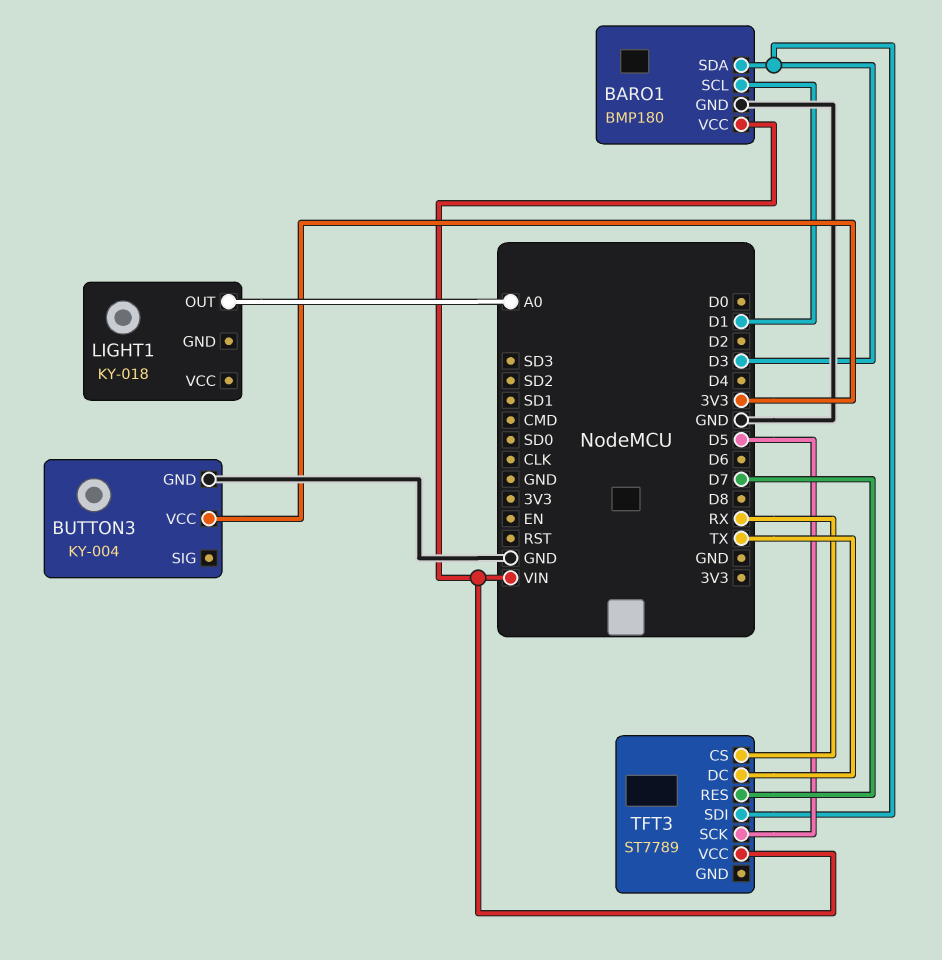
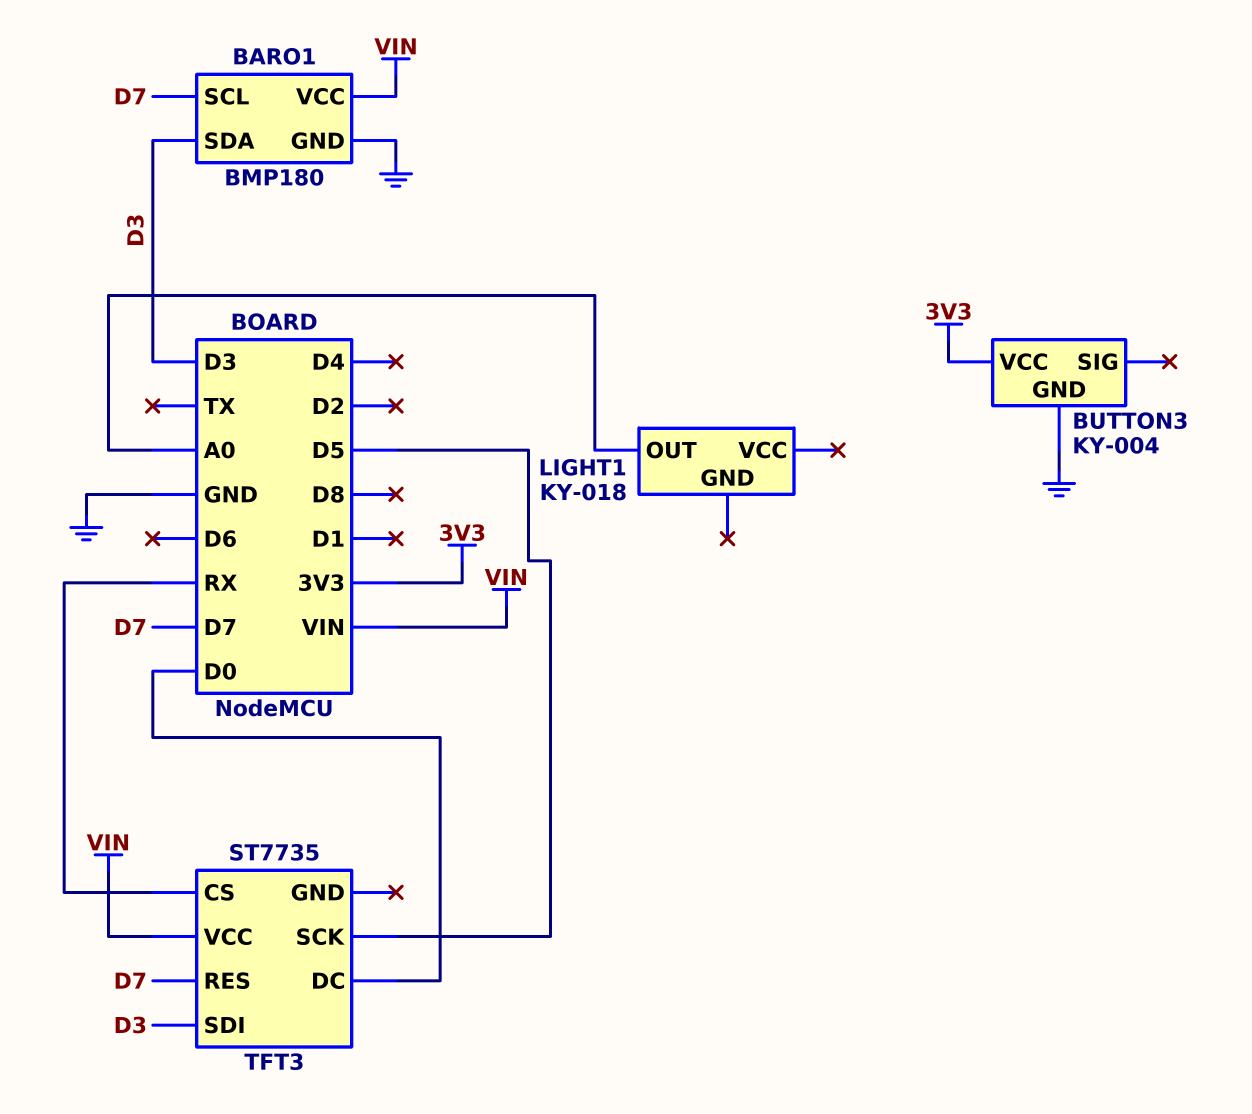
BARO1 pin SCL: D1 -> D7
TFT3: ST7789 -> ST7735
TFT3 pin DC: TX -> D0

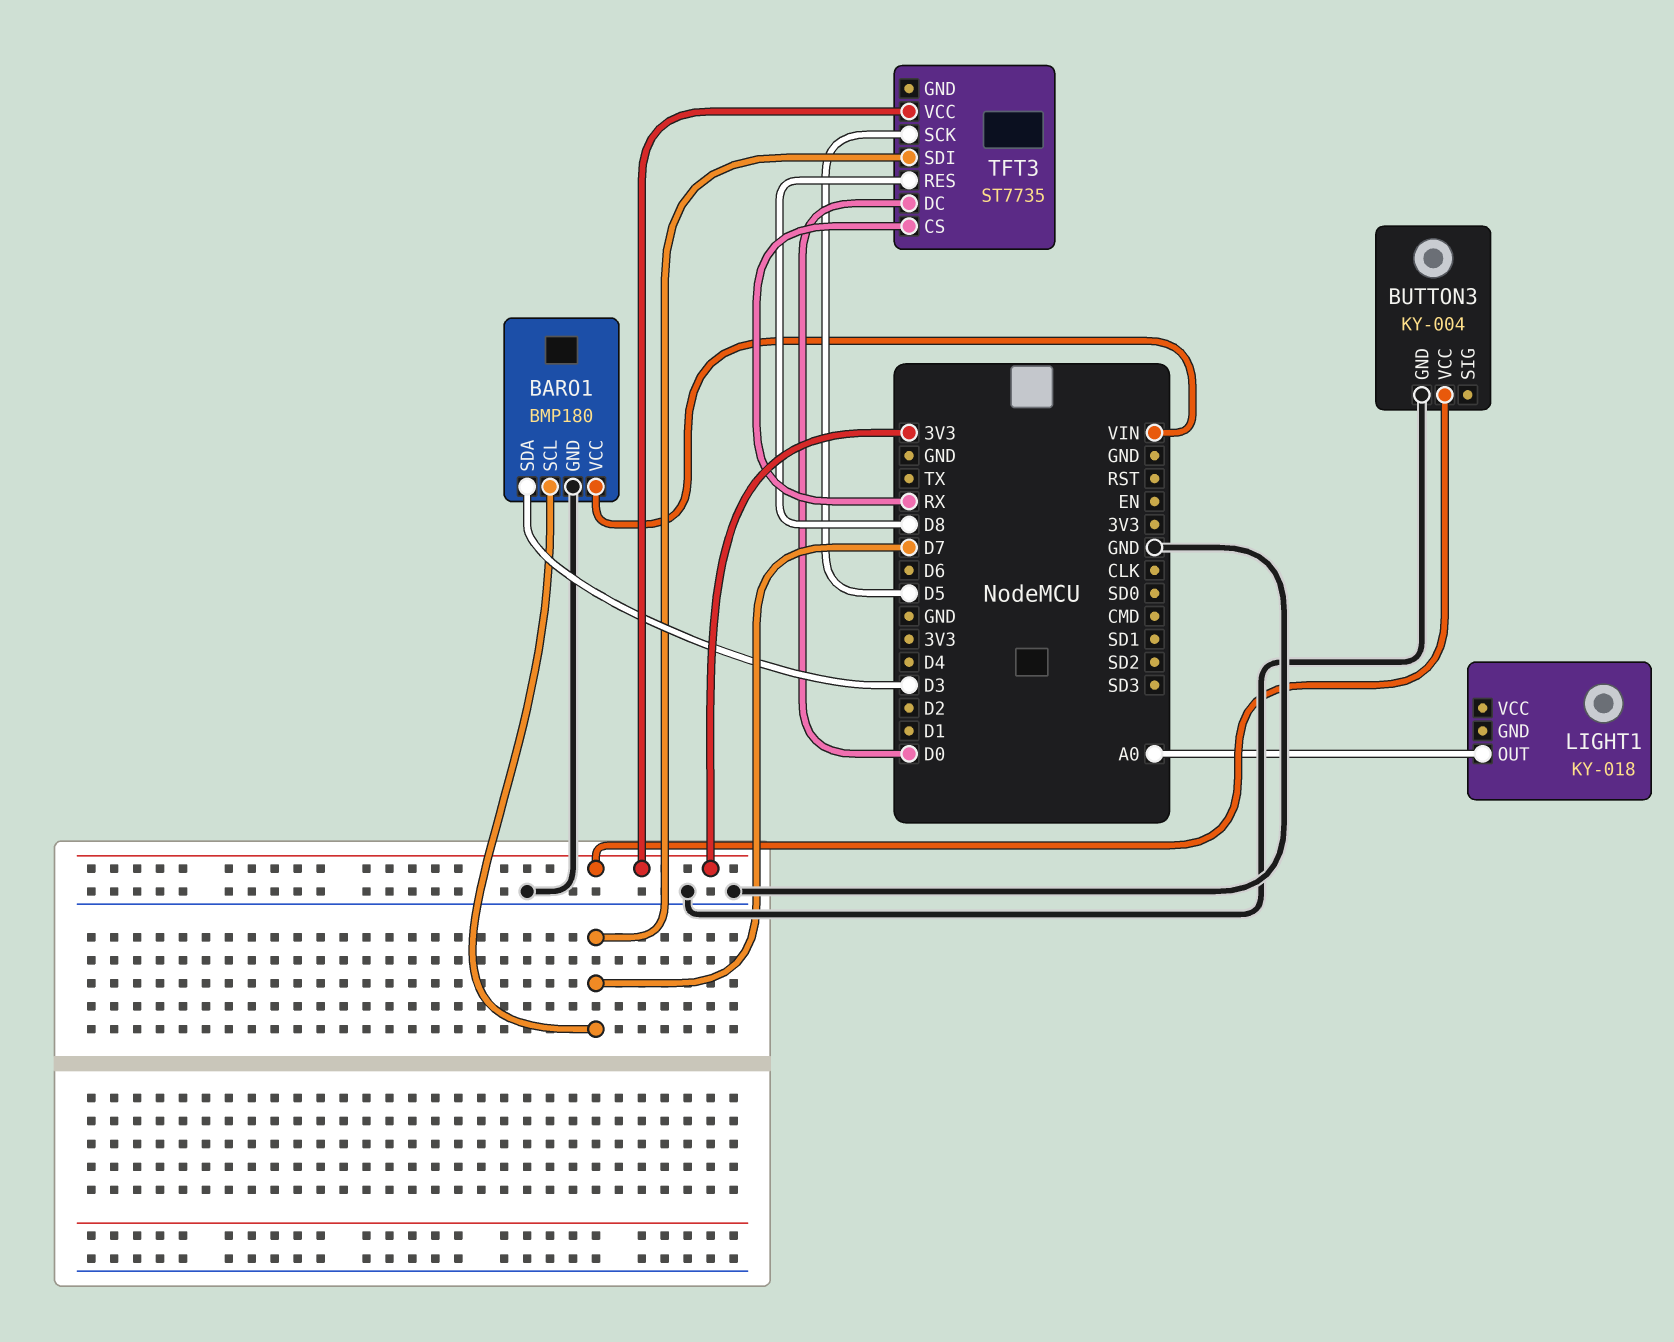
TFT3 pin RES: D7 -> D8
TFT3 pin SDI: D3 -> D7
TFT3 pin VCC: VIN -> 3V3

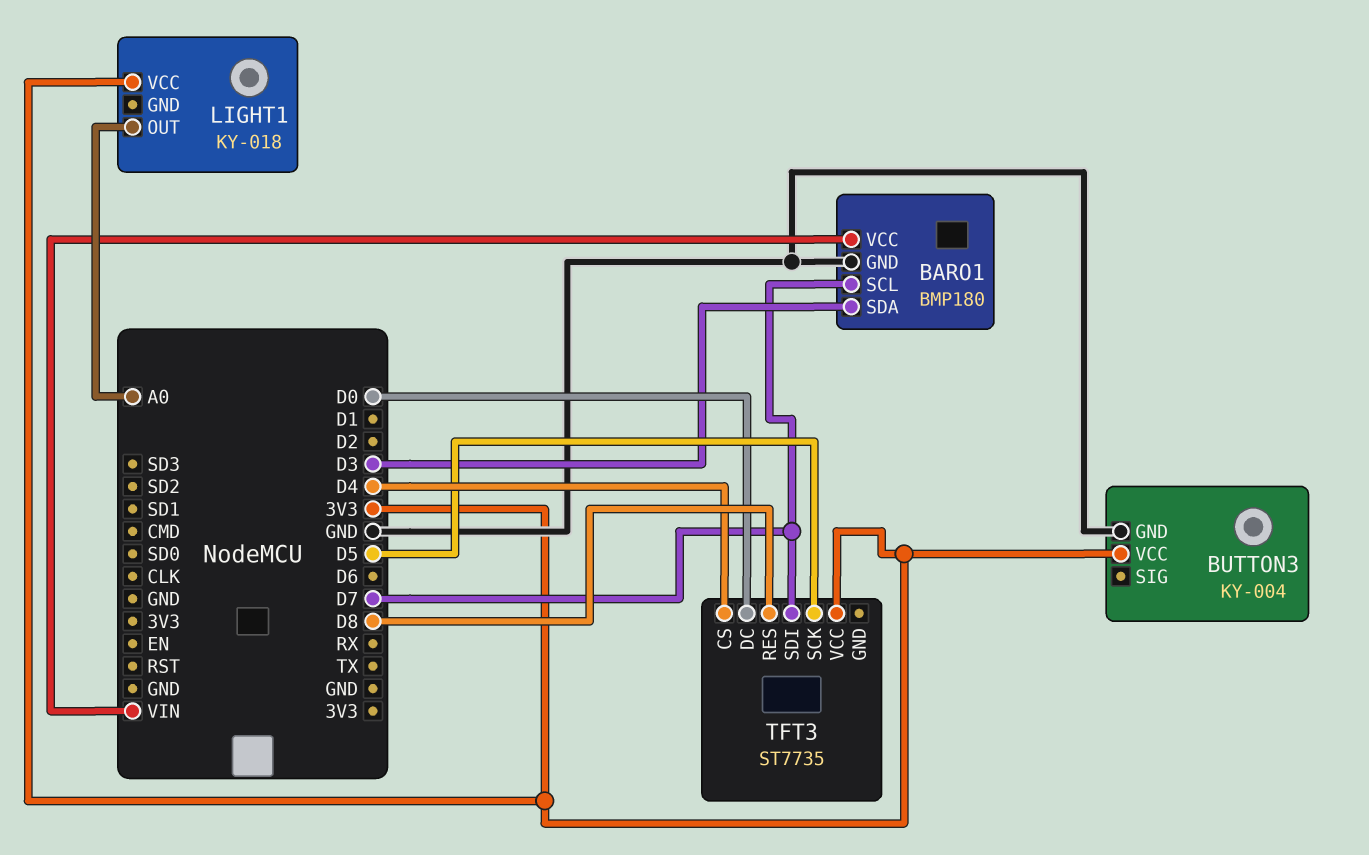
LIGHT1 pin VCC: none -> 3V3
TFT3 pin CS: RX -> D4

